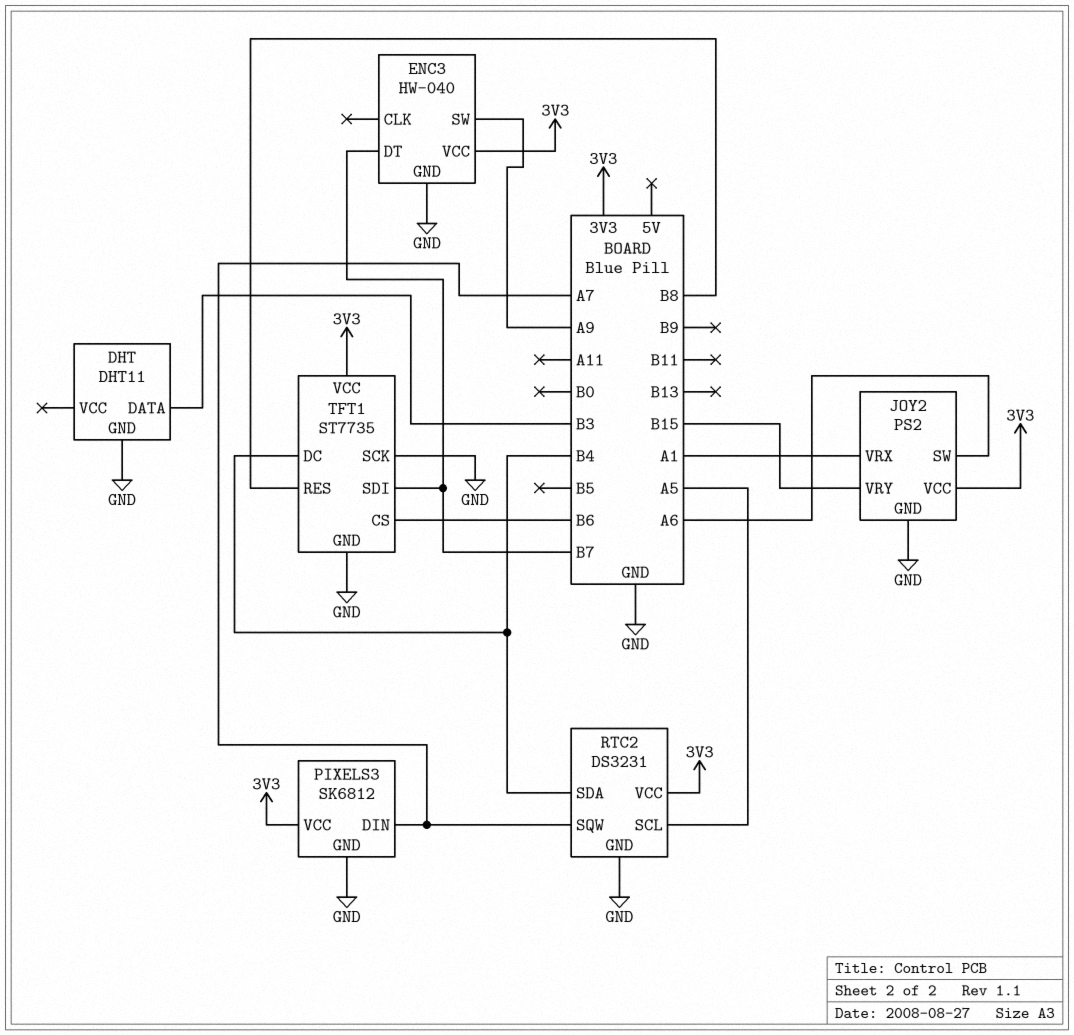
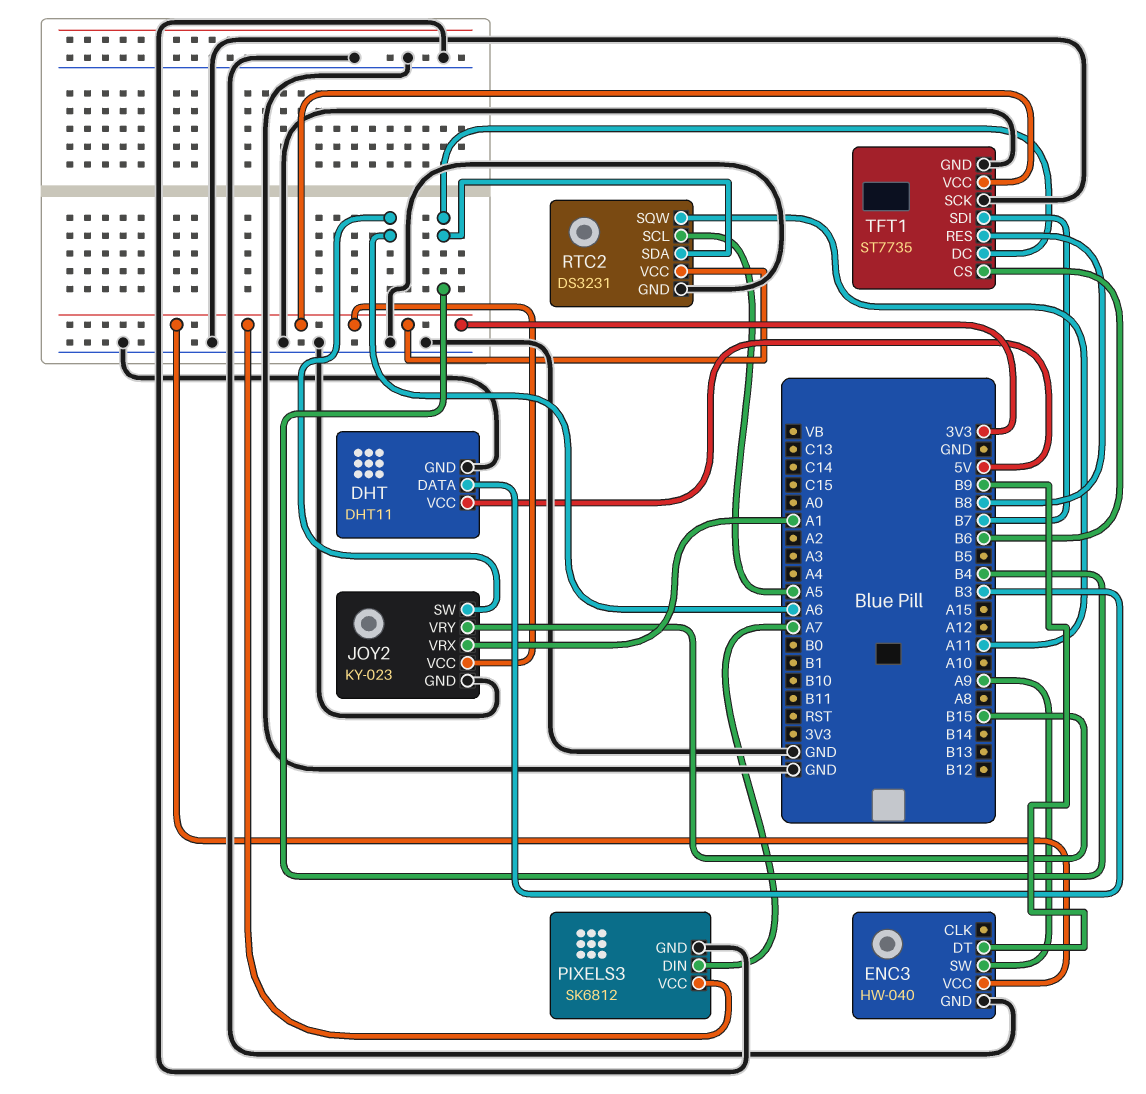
DHT pin VCC: none -> 5V
ENC3 pin DT: B7 -> B9
JOY2: PS2 -> KY-023
RTC2 pin SQW: A7 -> A11

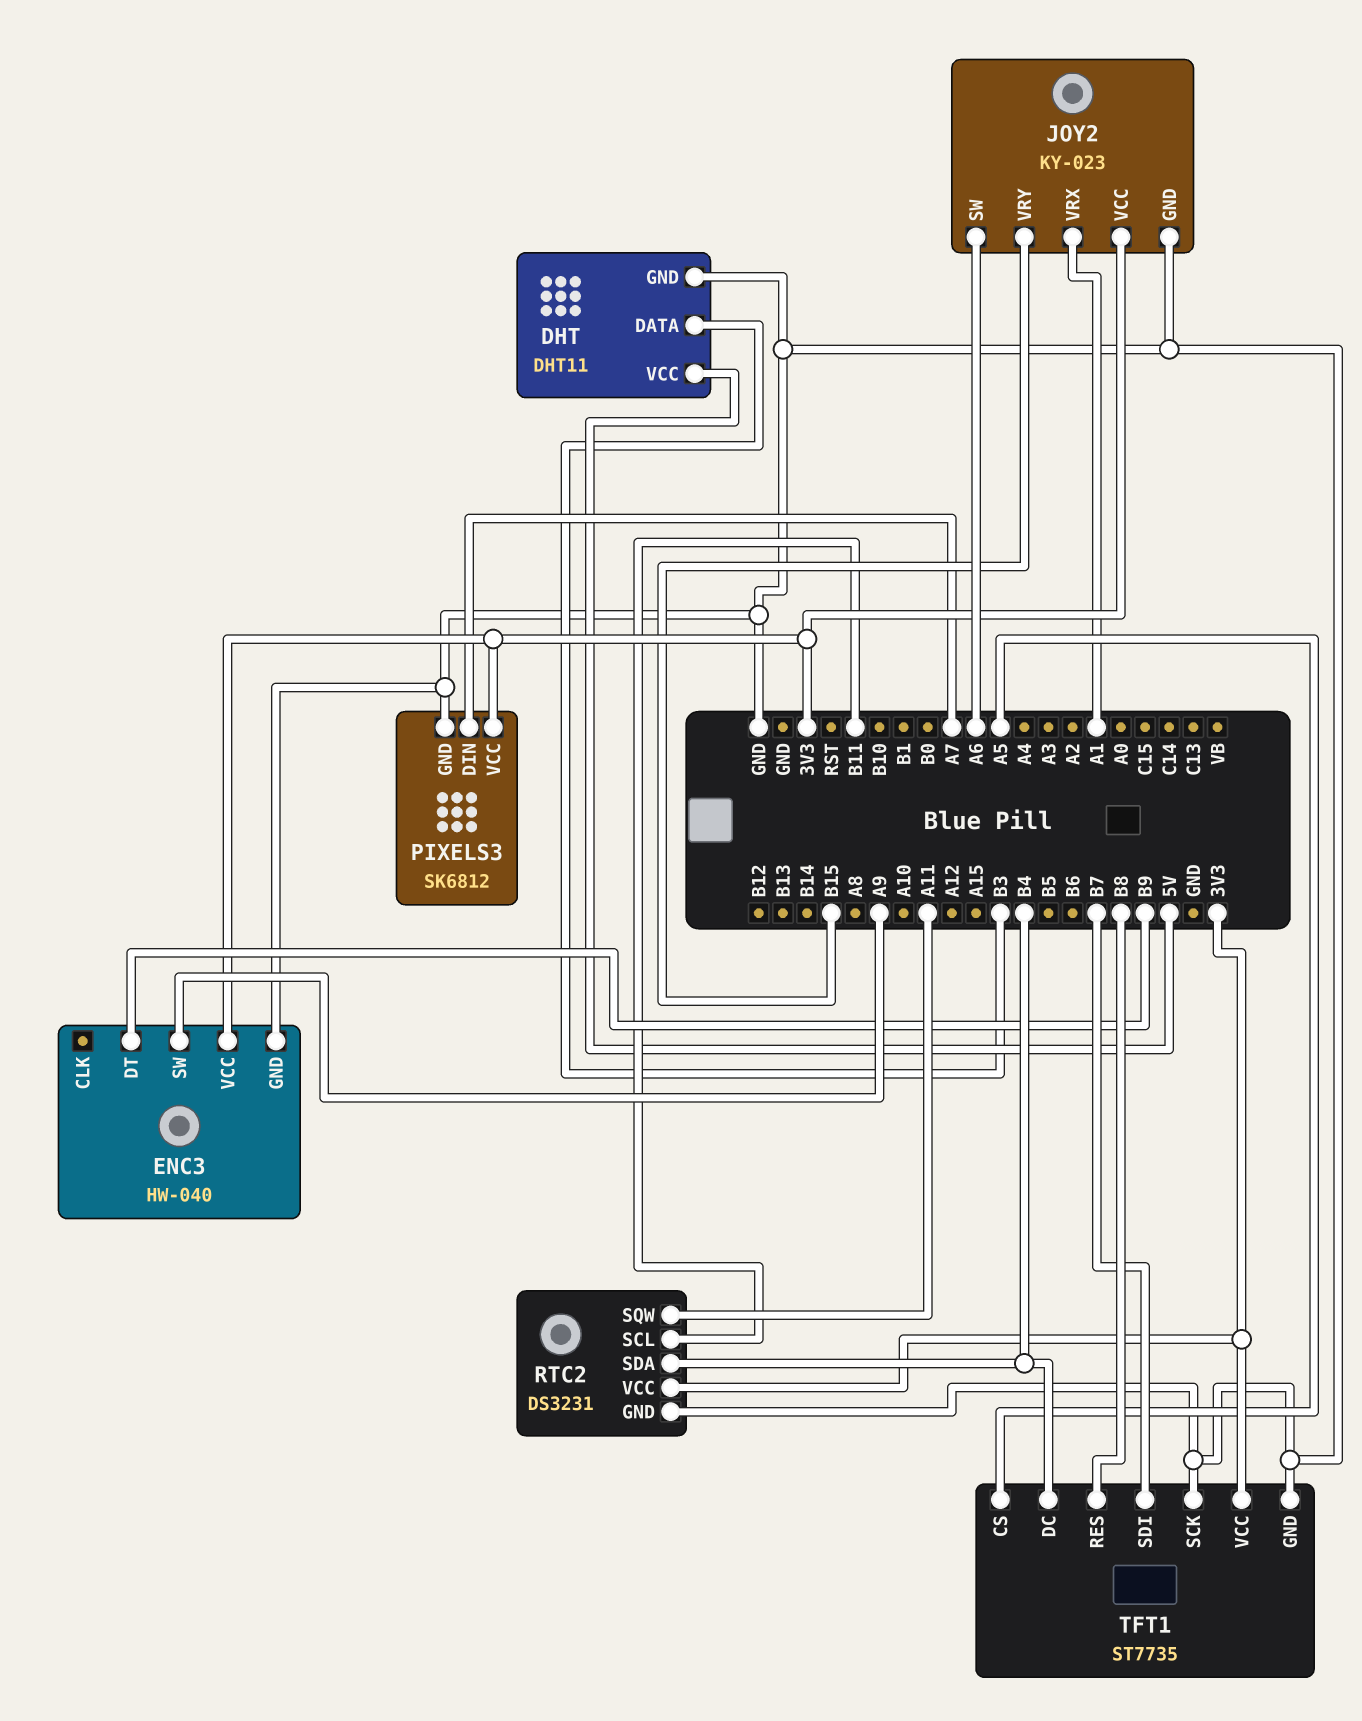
RTC2 pin SCL: A5 -> B11
TFT1 pin CS: B6 -> A5

